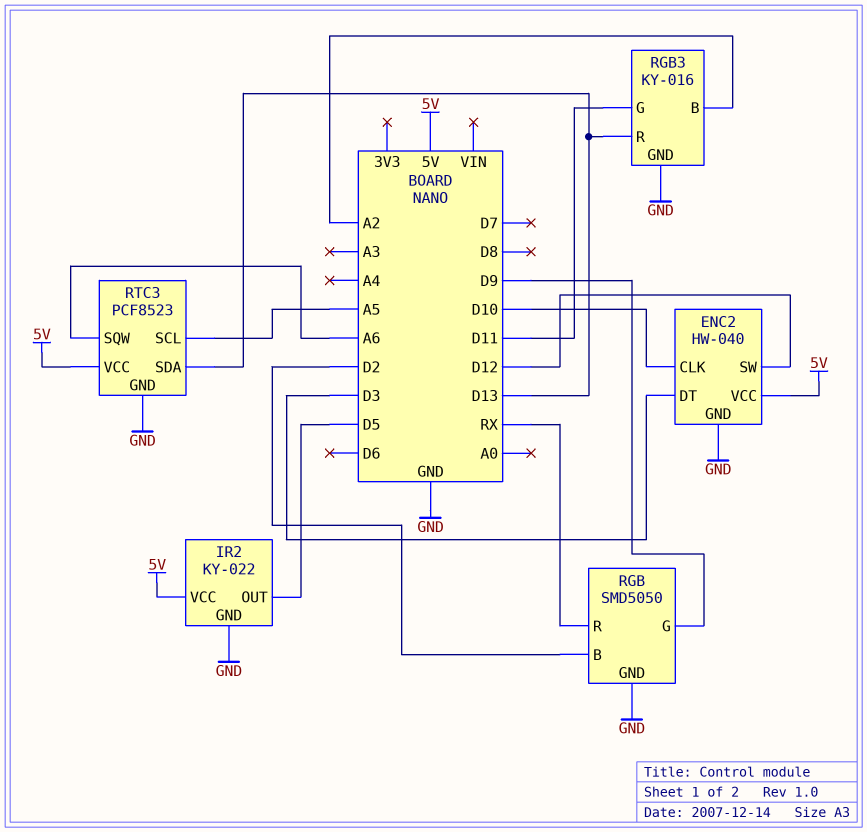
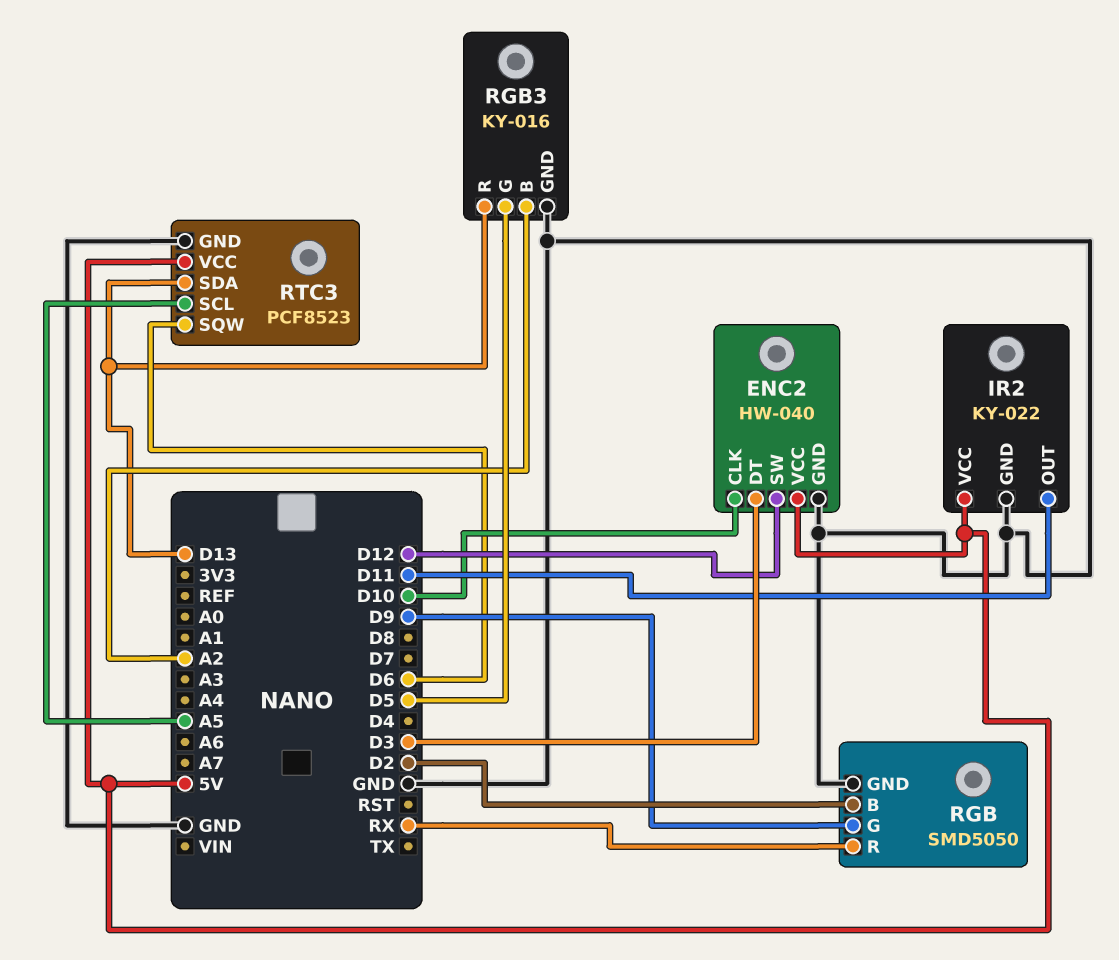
IR2 pin OUT: D5 -> D11
RGB3 pin G: D11 -> D5
RTC3 pin SQW: A6 -> D6

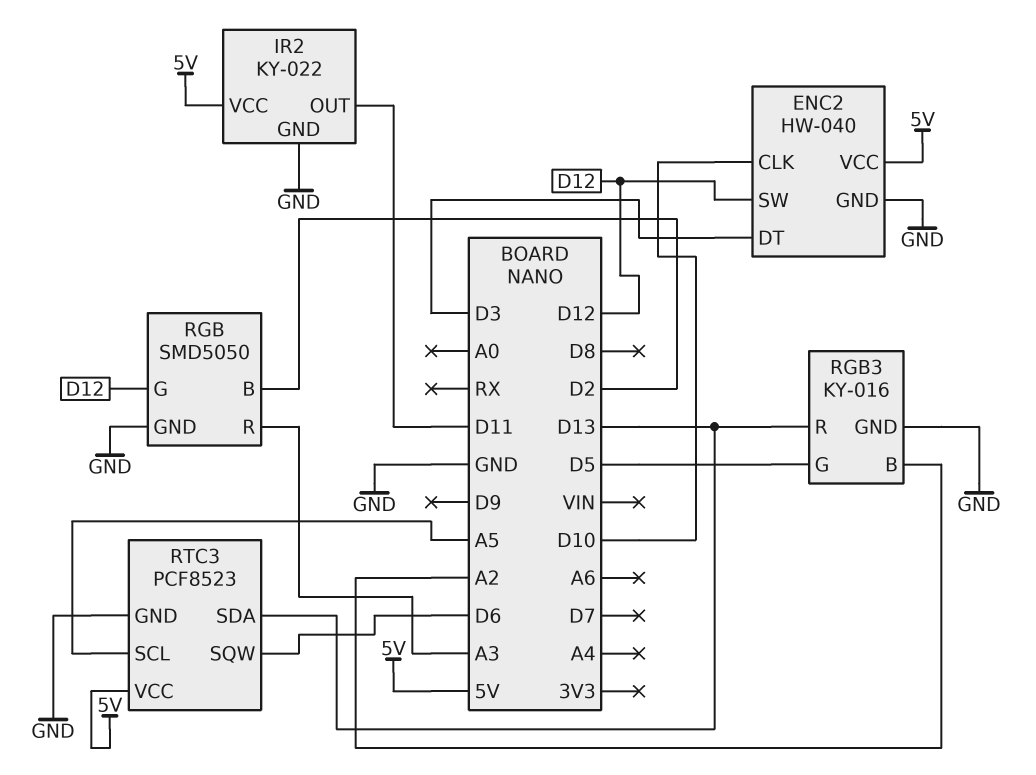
RGB pin G: D9 -> D12
RGB pin R: RX -> A3

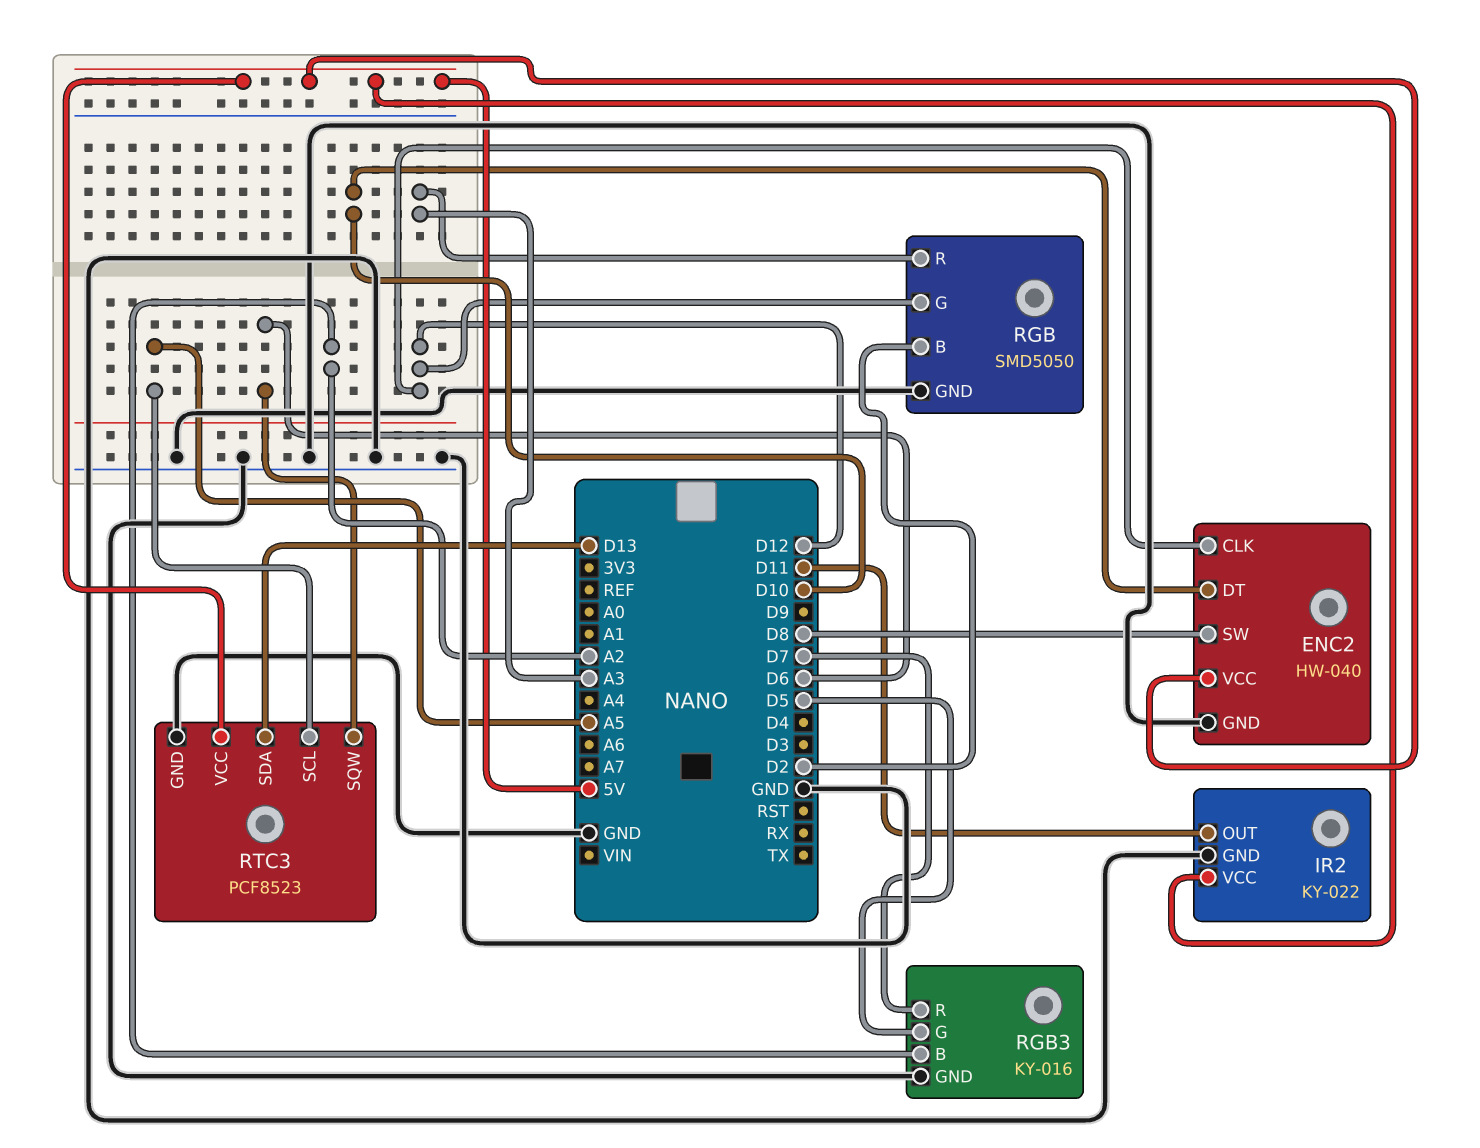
ENC2 pin CLK: D10 -> D12
ENC2 pin DT: D3 -> D10
ENC2 pin SW: D12 -> D8
RGB3 pin R: D13 -> D7

